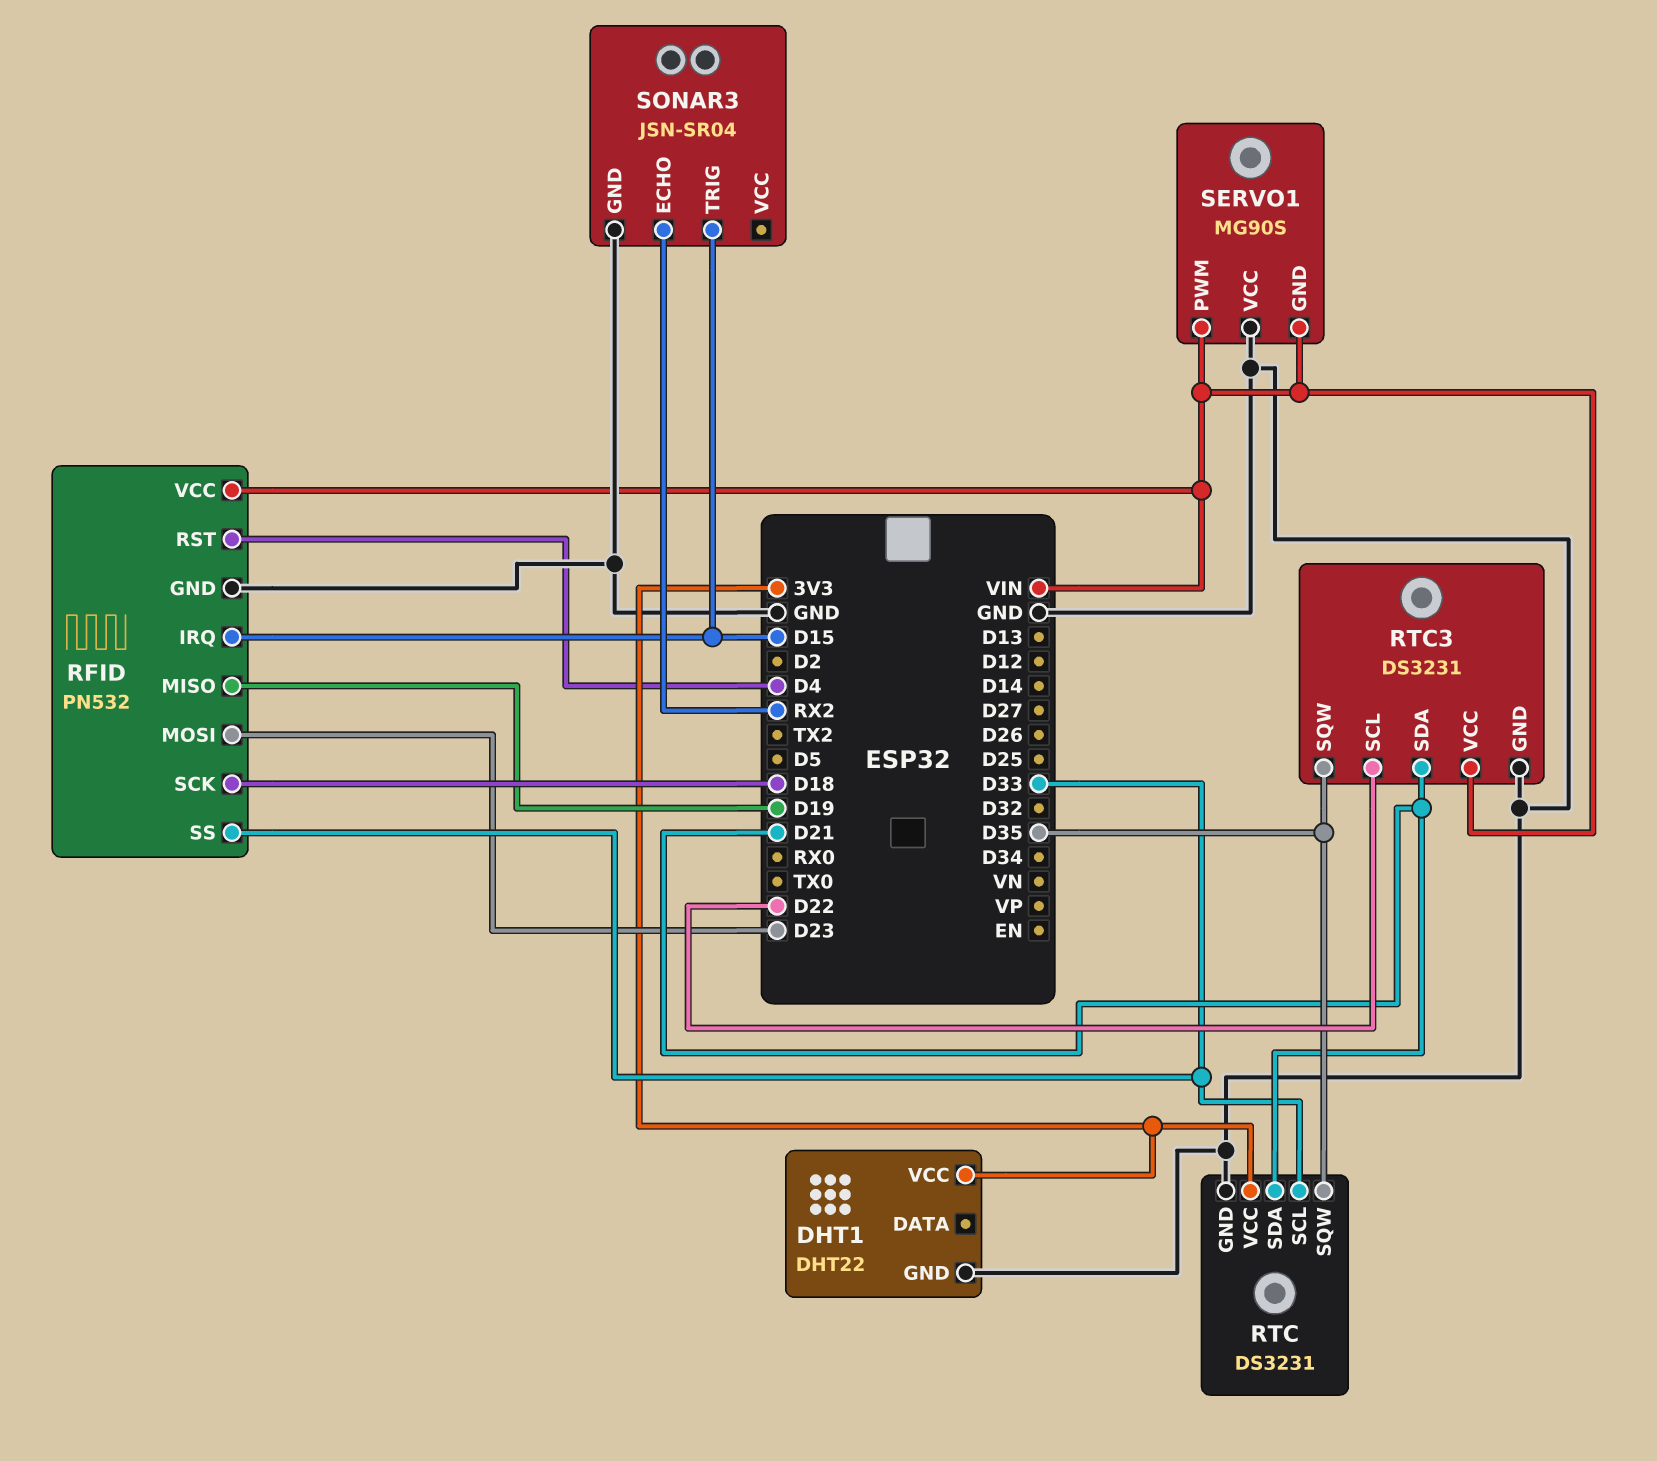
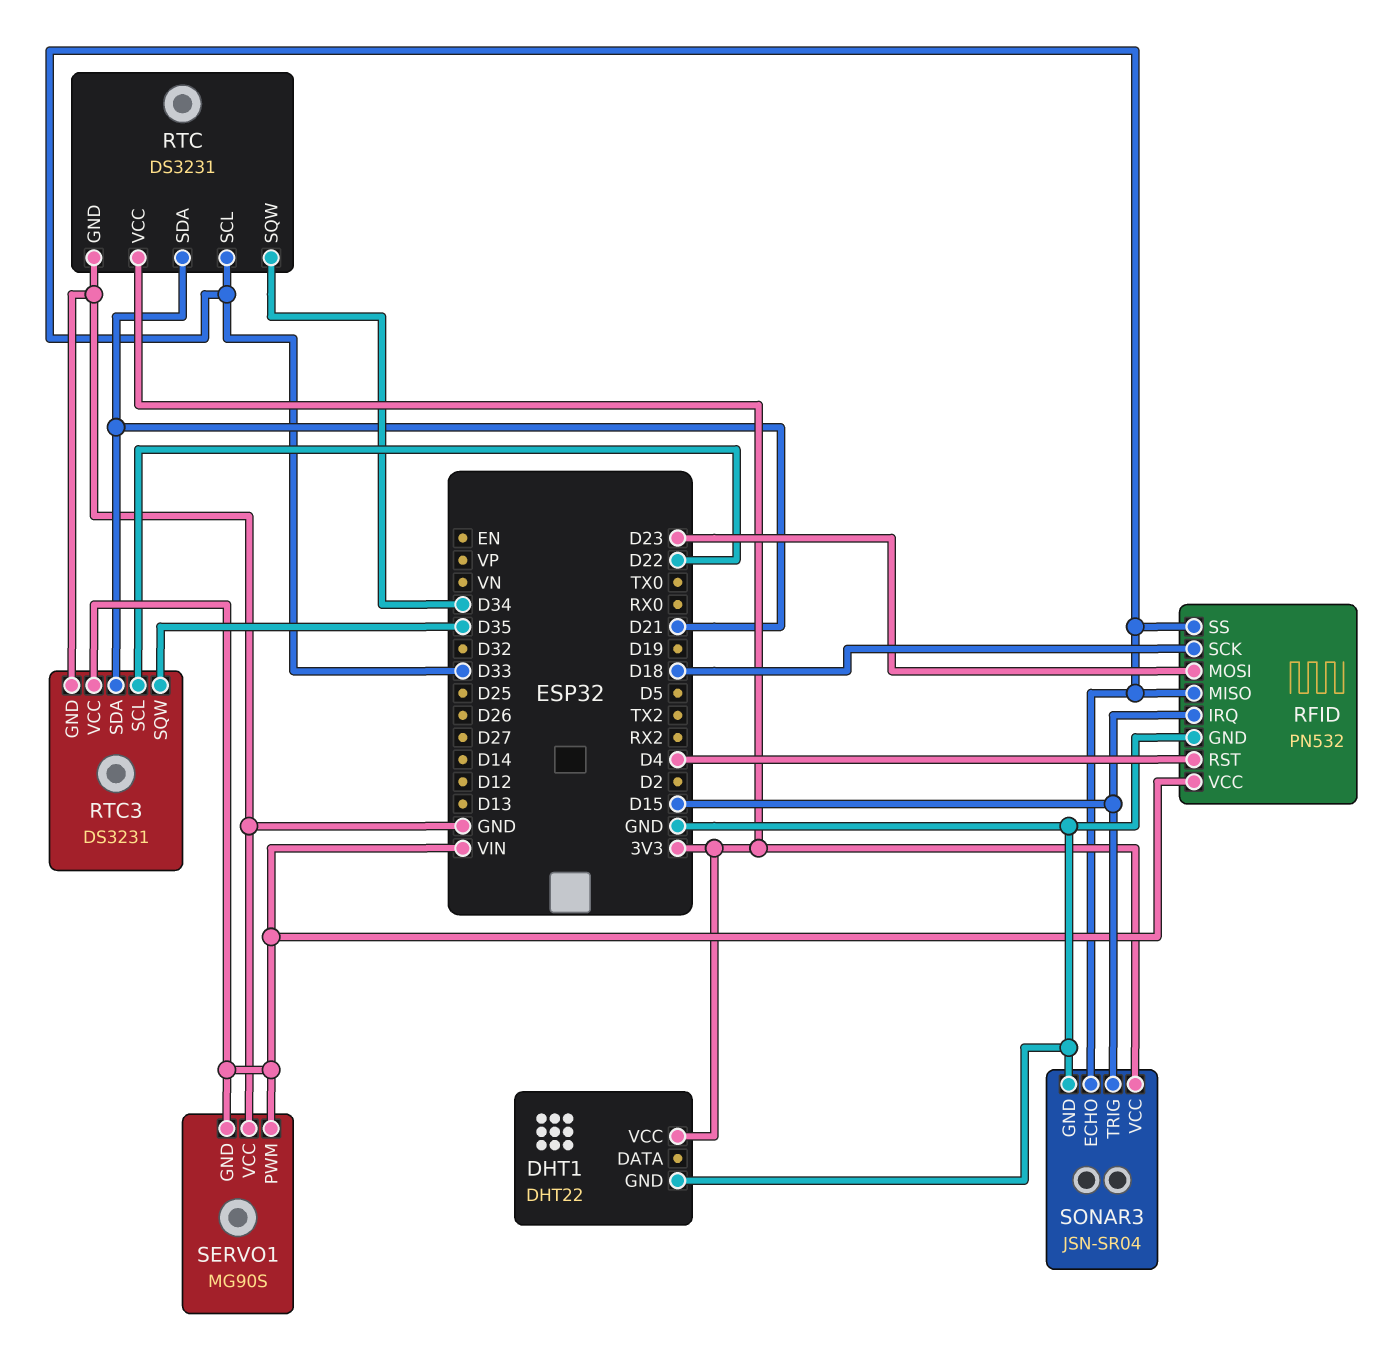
RFID pin MISO: D19 -> D33
RTC pin SQW: D35 -> D34
SONAR3 pin ECHO: RX2 -> D33
SONAR3 pin VCC: none -> 3V3

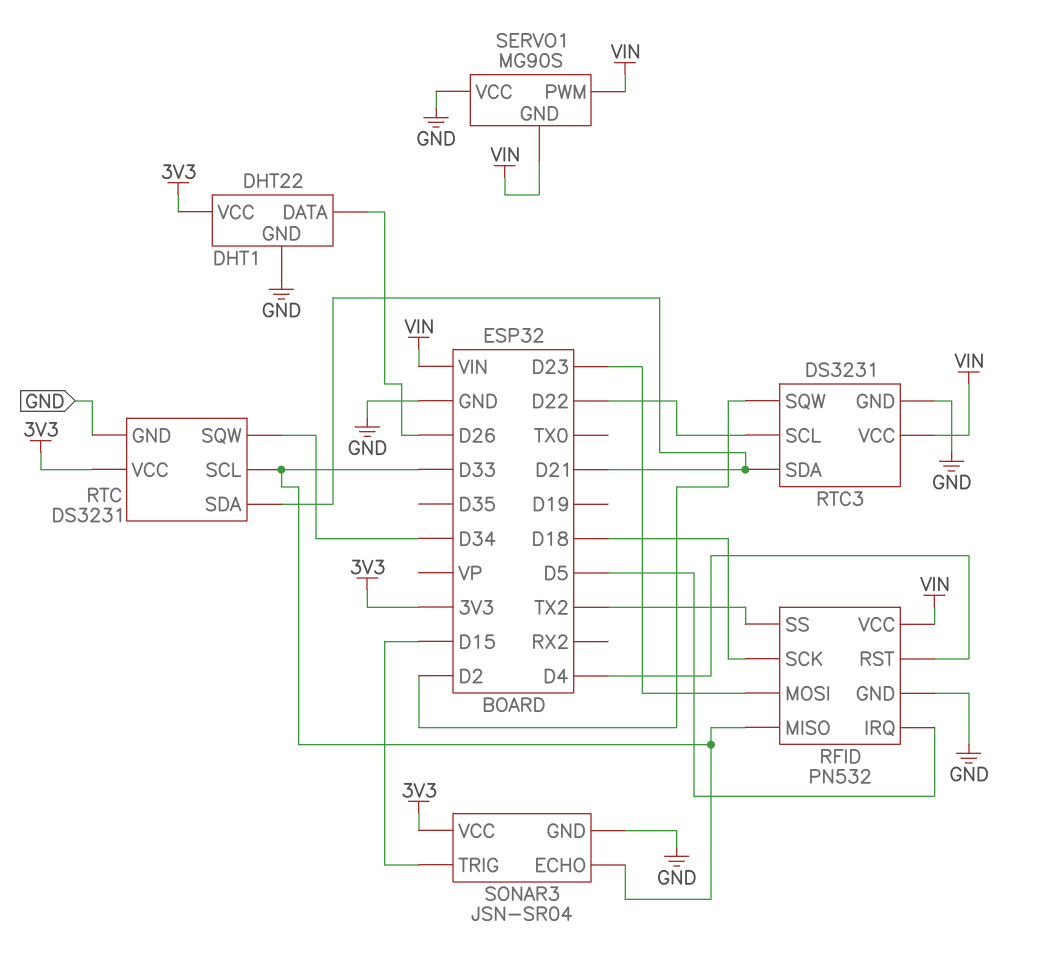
DHT1 pin DATA: none -> D26
RFID pin IRQ: D15 -> D5
RFID pin SS: D33 -> TX2
RTC3 pin SQW: D35 -> D2

